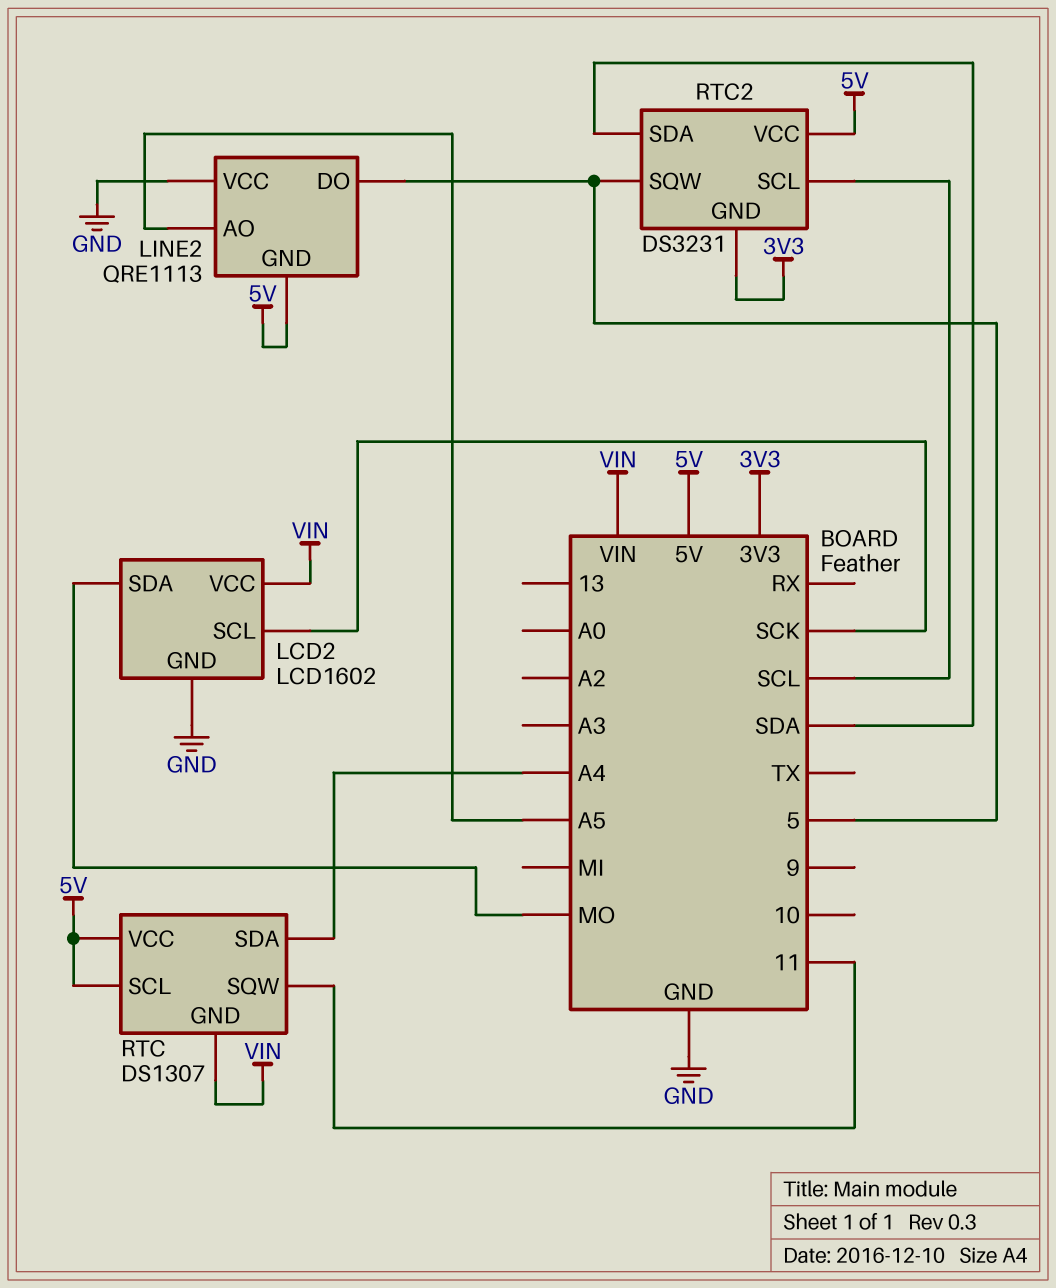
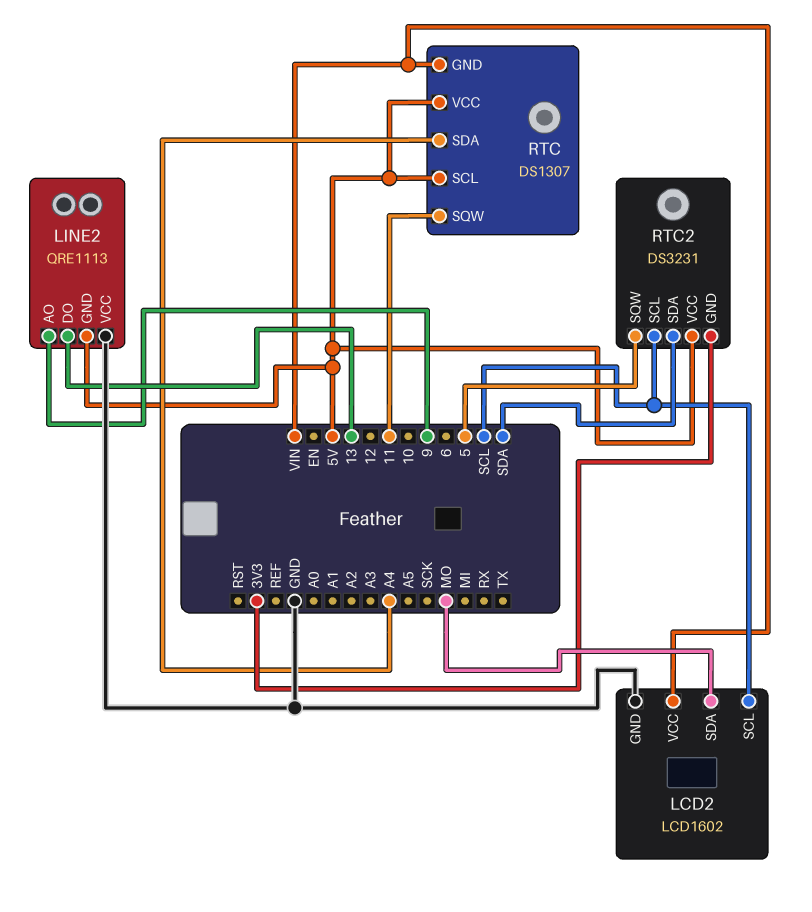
LCD2 pin SCL: SCK -> SCL
LINE2 pin AO: A5 -> 9
LINE2 pin DO: 5 -> 13

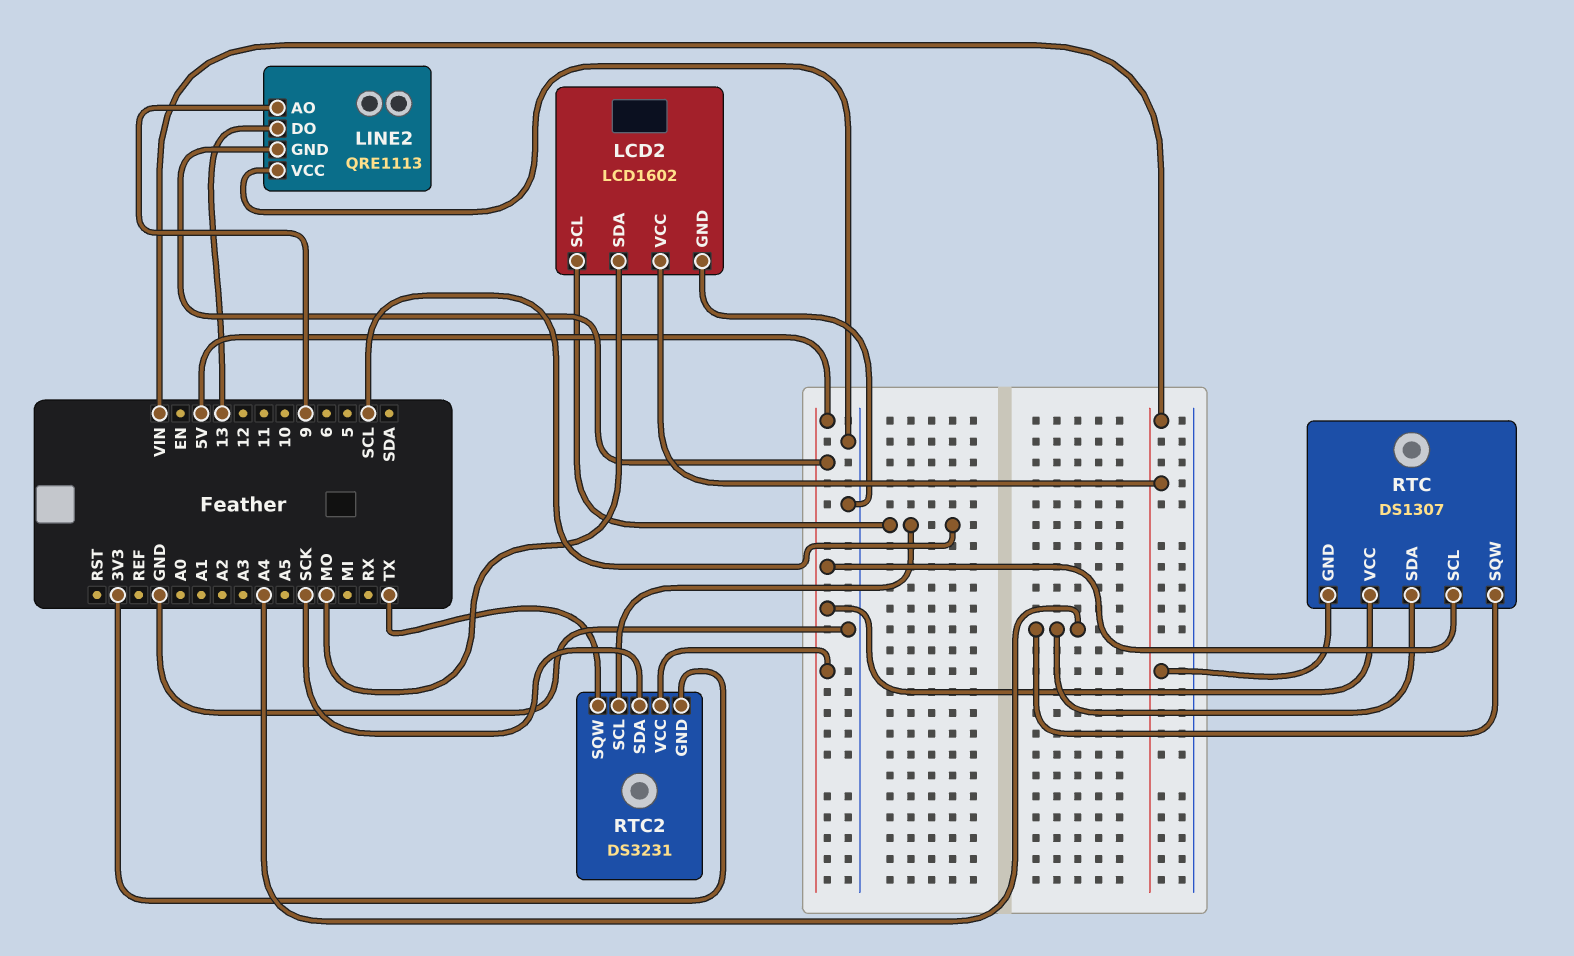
RTC pin SQW: 11 -> A4
RTC2 pin SDA: SDA -> SCK
RTC2 pin SQW: 5 -> TX

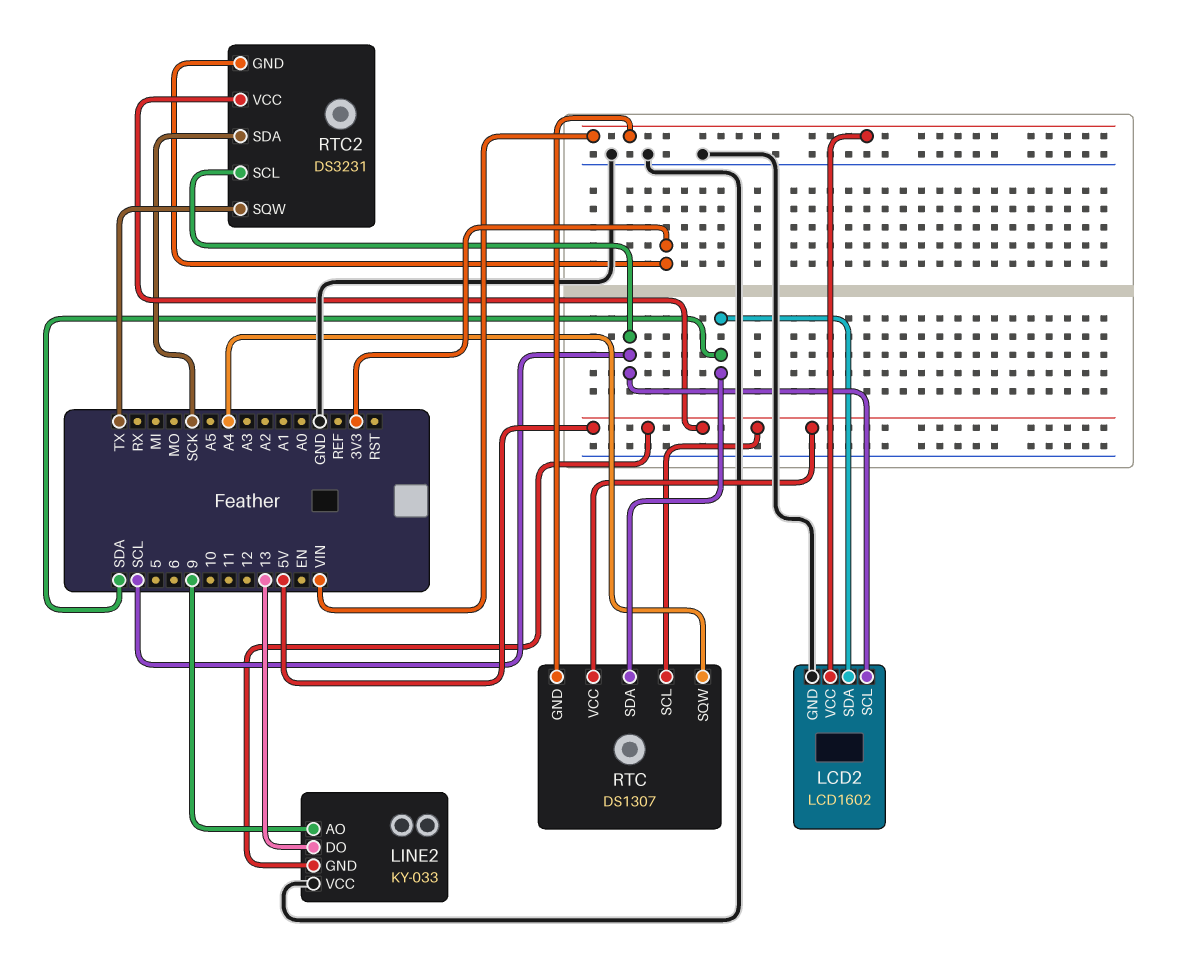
LCD2 pin SDA: MO -> SDA
LINE2: QRE1113 -> KY-033
RTC pin SDA: A4 -> SDA

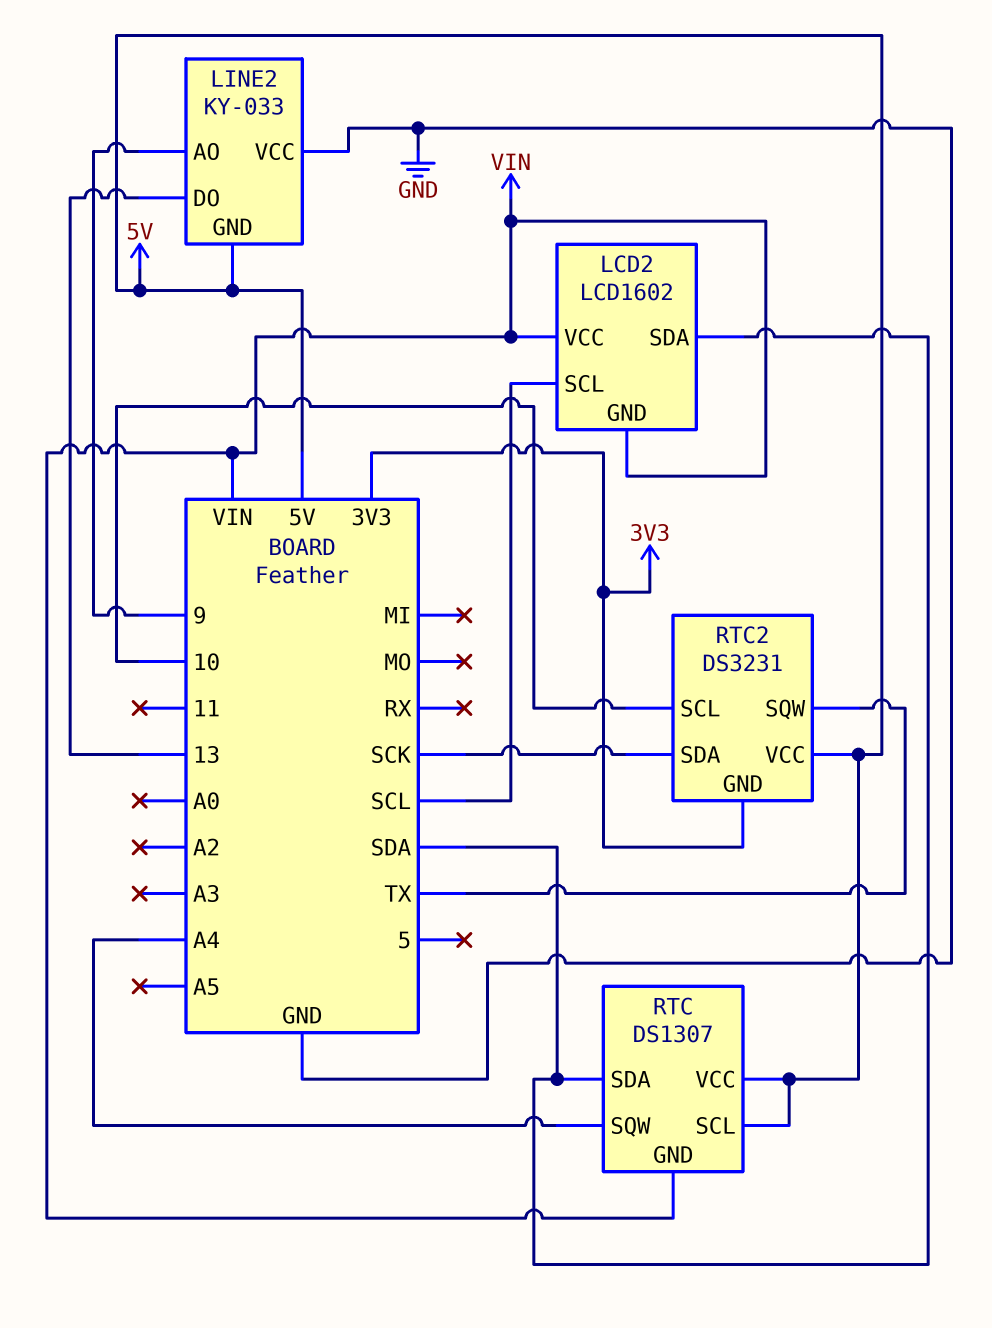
LCD2 pin GND: GND -> VIN
RTC2 pin SCL: SCL -> 10

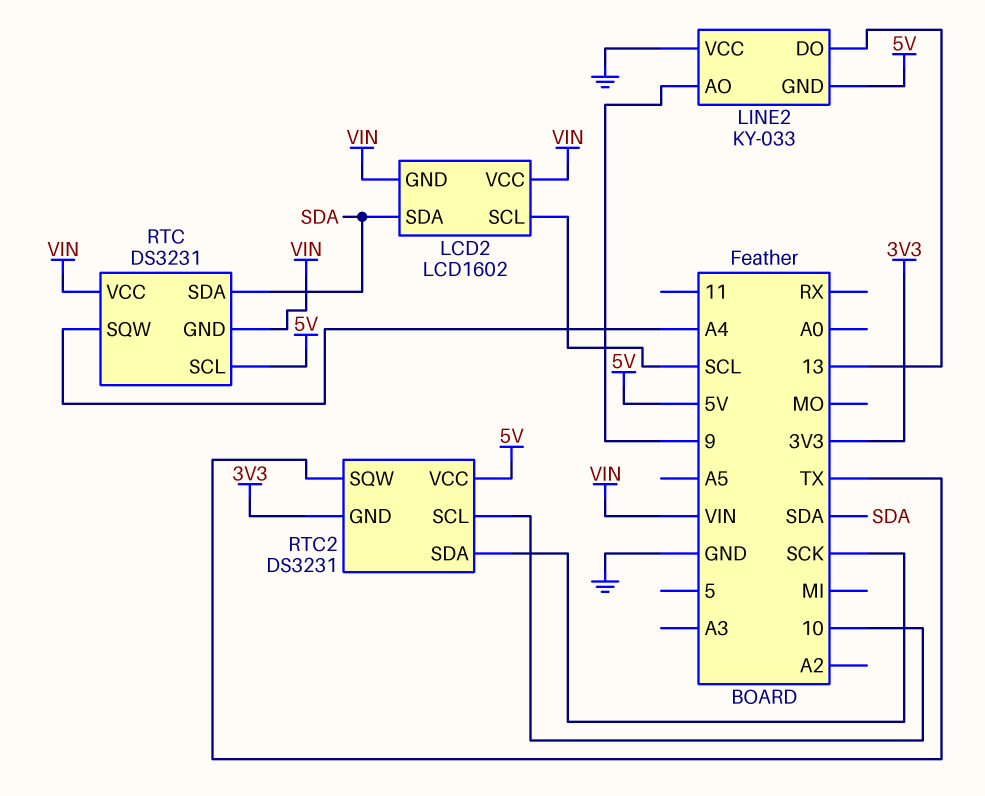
RTC: DS1307 -> DS3231
RTC pin VCC: 5V -> VIN

